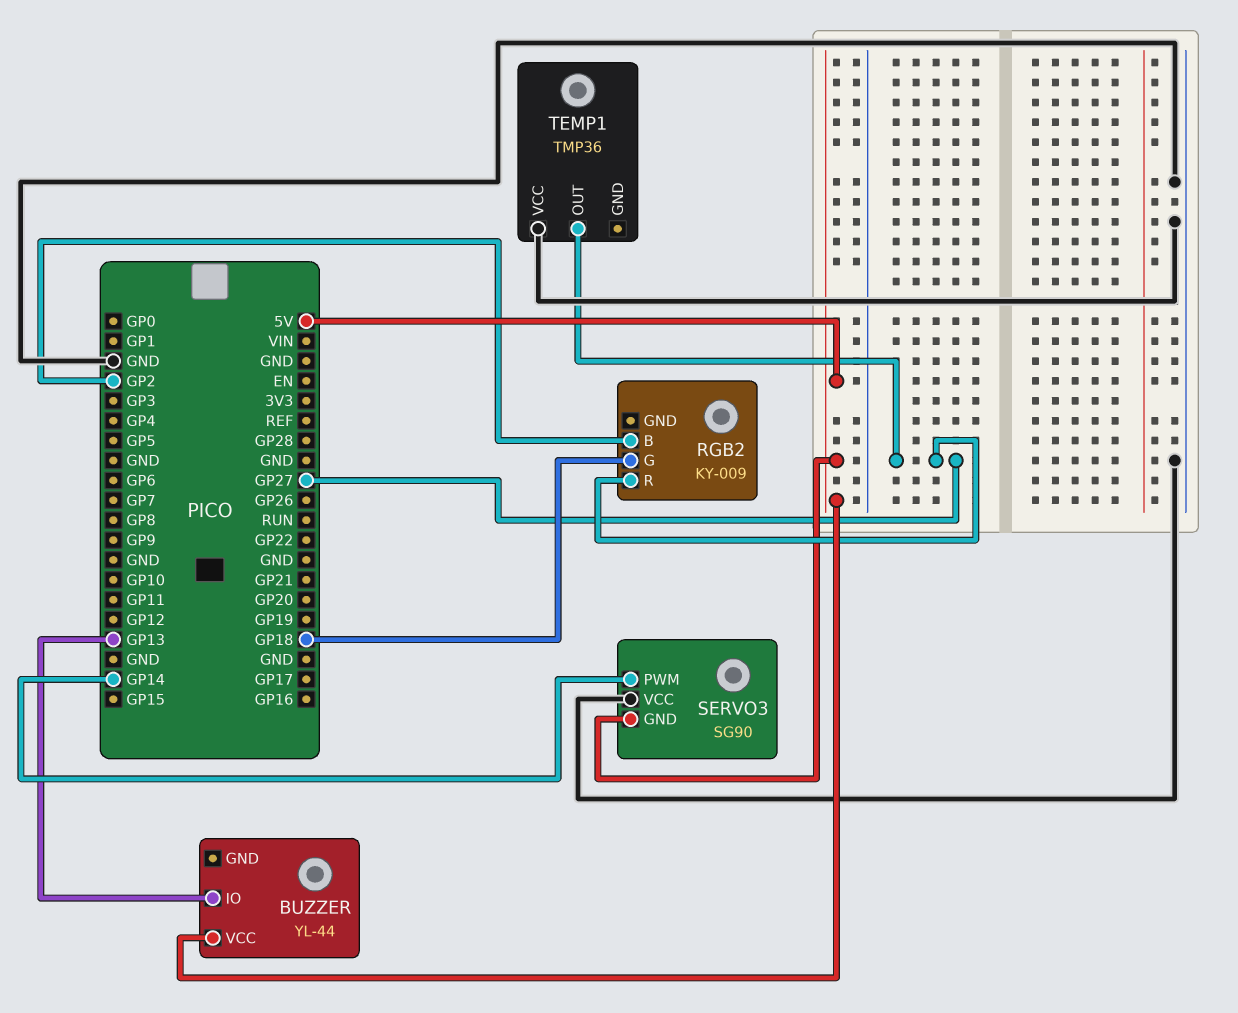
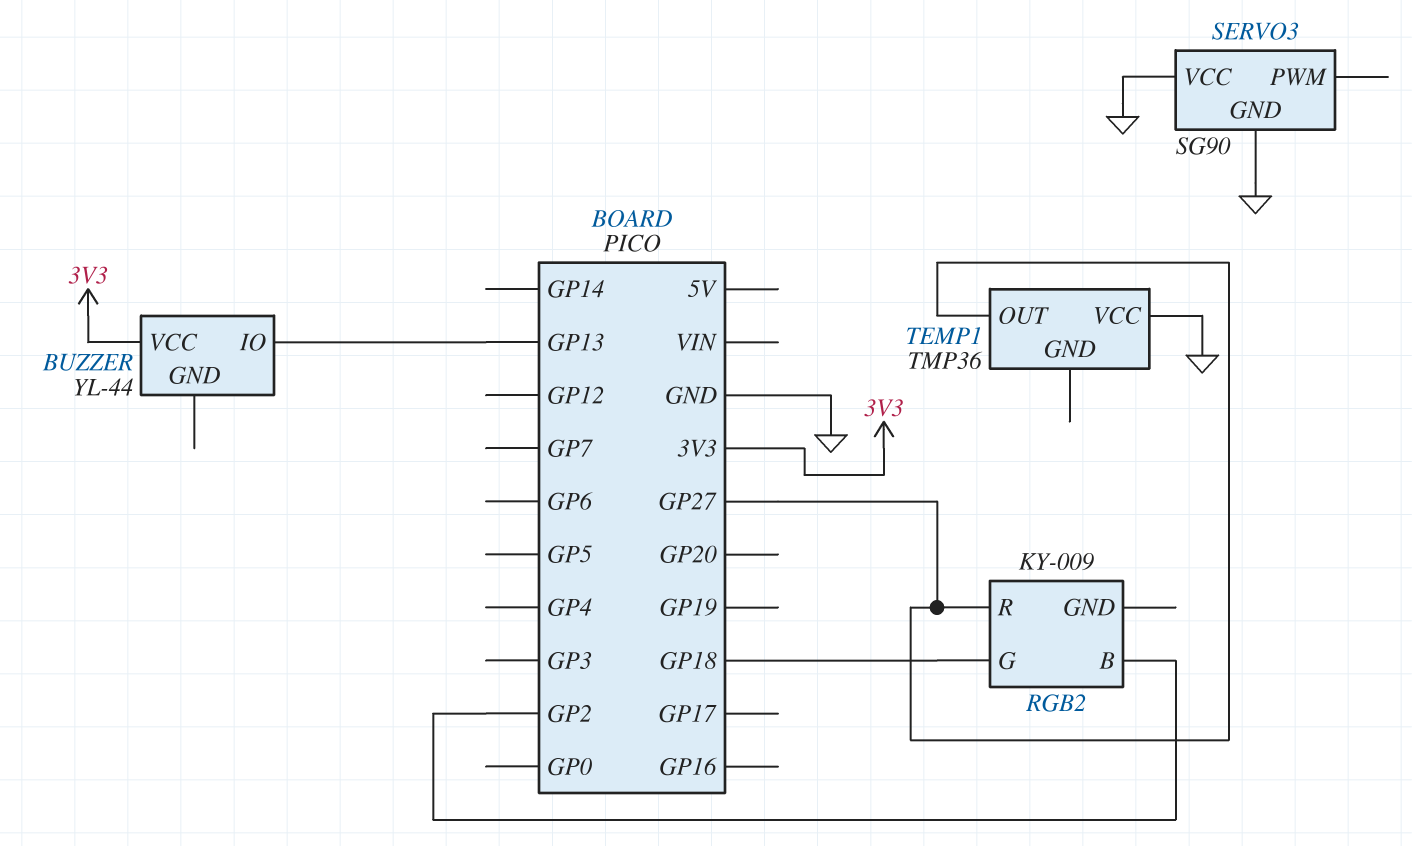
BUZZER pin VCC: 5V -> 3V3
SERVO3 pin GND: 5V -> GND
SERVO3 pin PWM: GP14 -> none

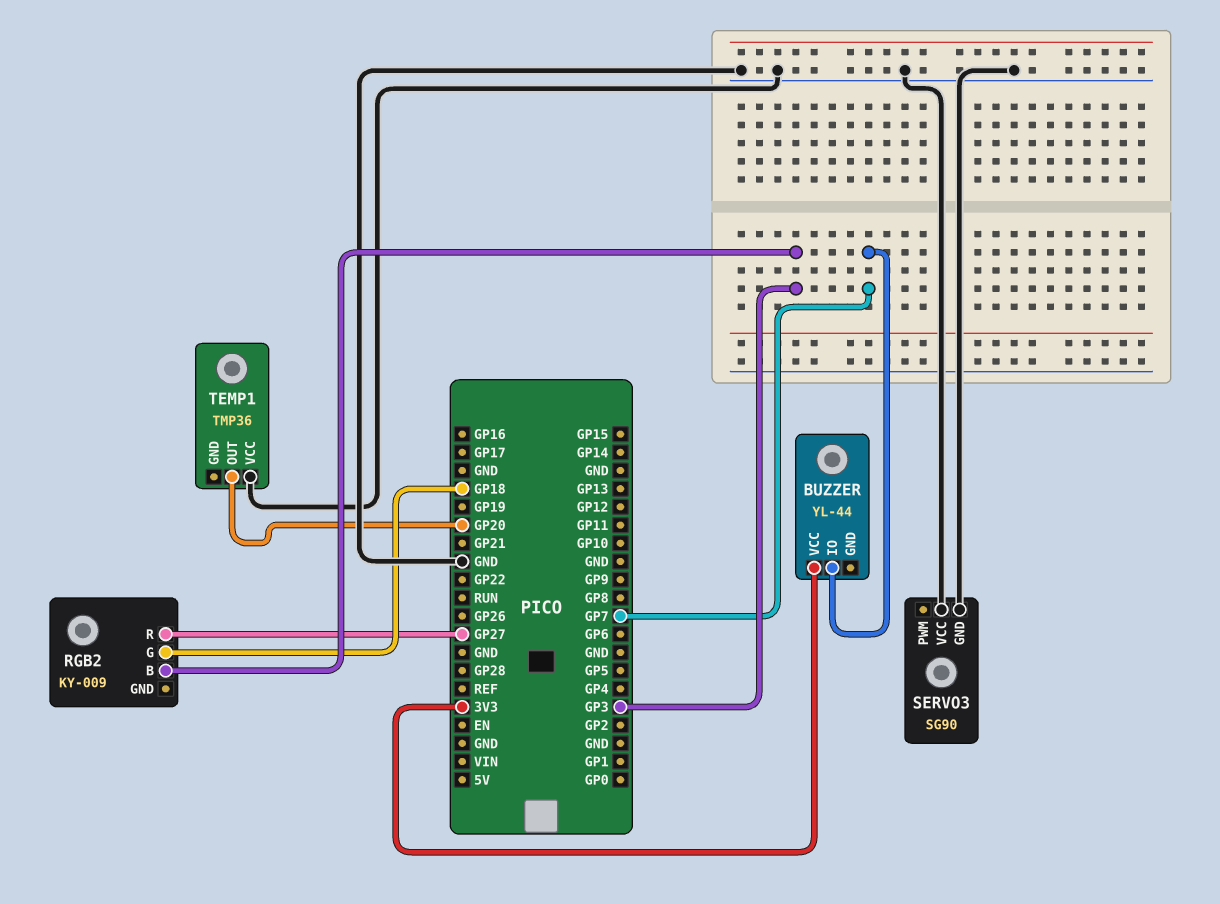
BUZZER pin IO: GP13 -> GP7
RGB2 pin B: GP2 -> GP3
TEMP1 pin OUT: GP27 -> GP20

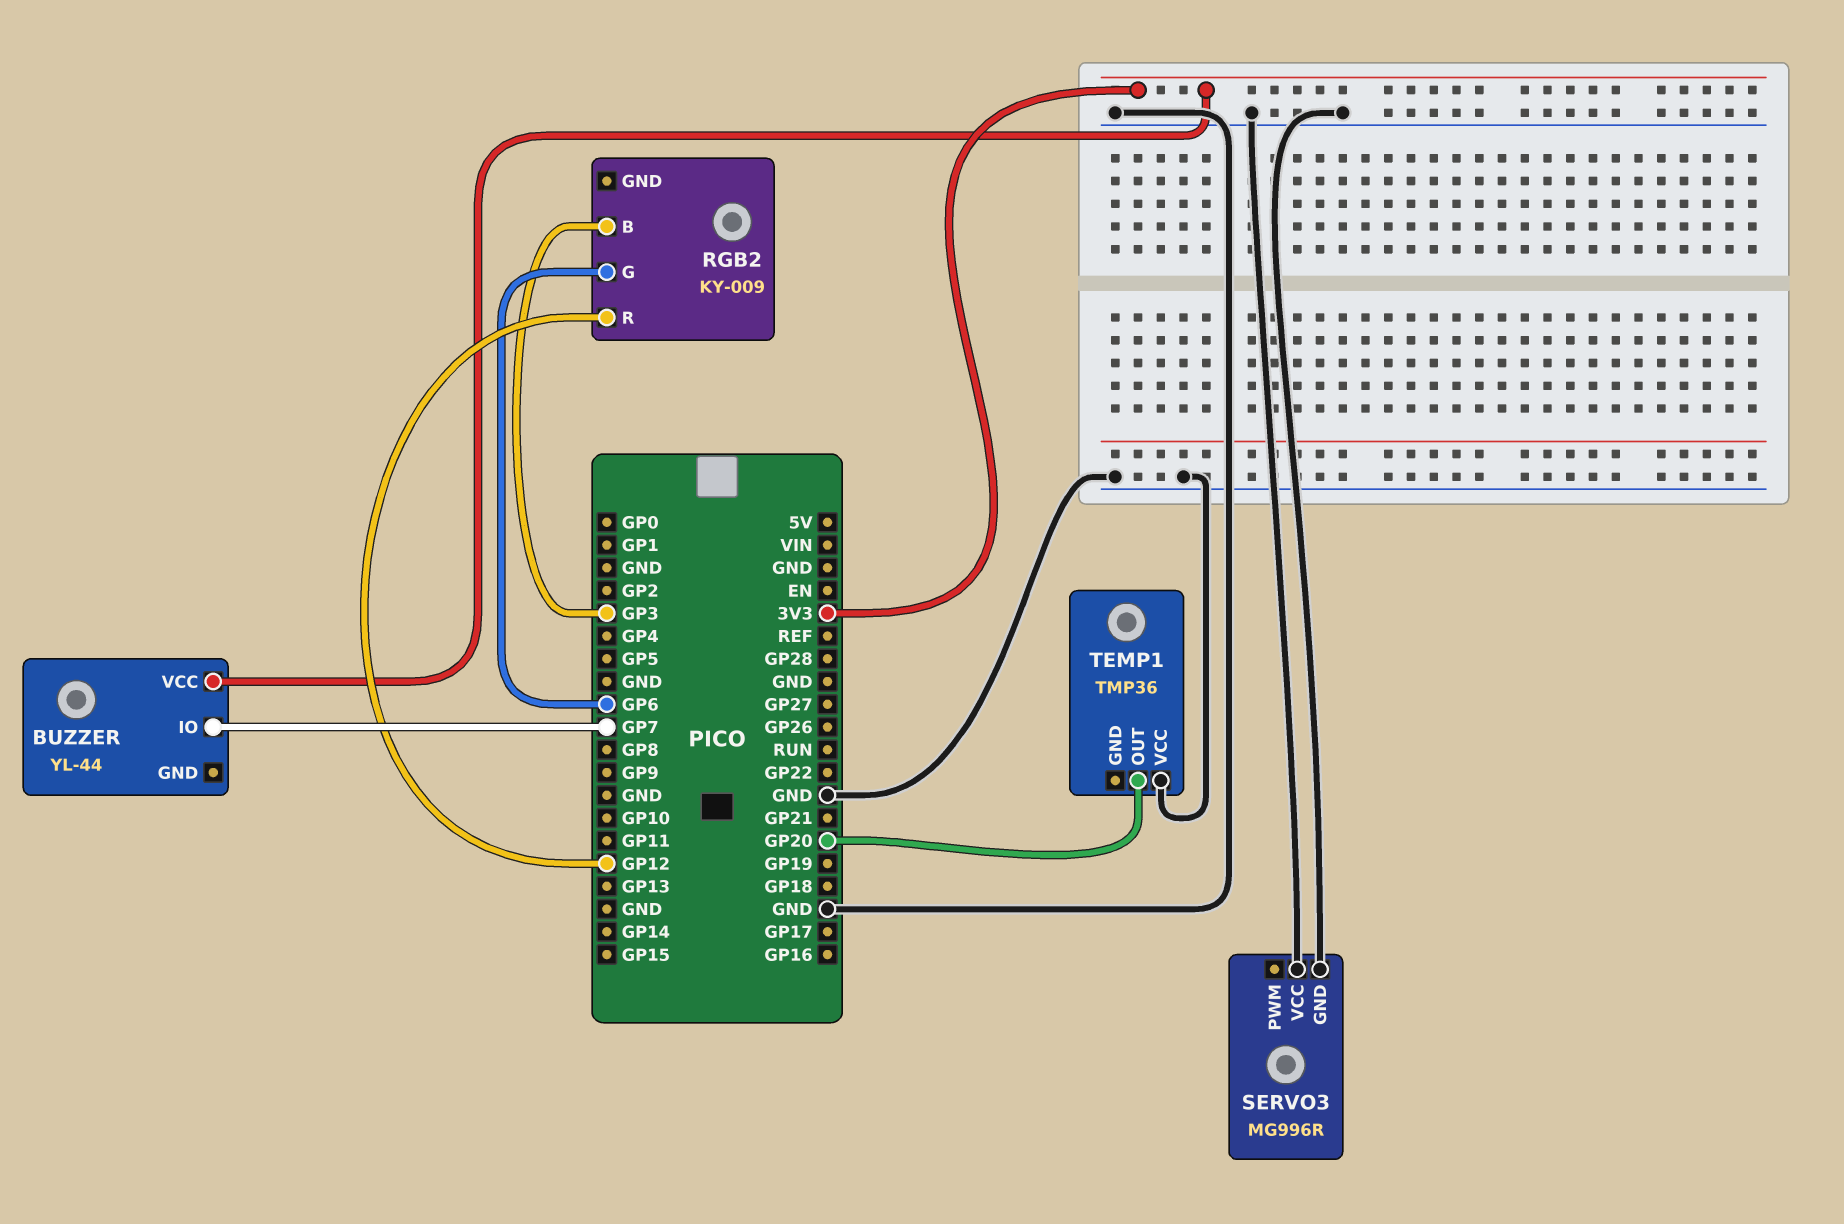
RGB2 pin G: GP18 -> GP6
RGB2 pin R: GP27 -> GP12
SERVO3: SG90 -> MG996R

